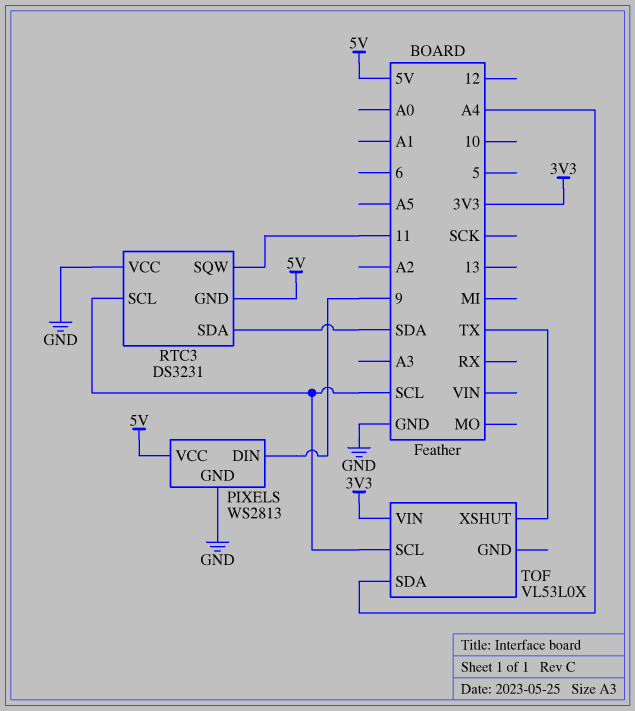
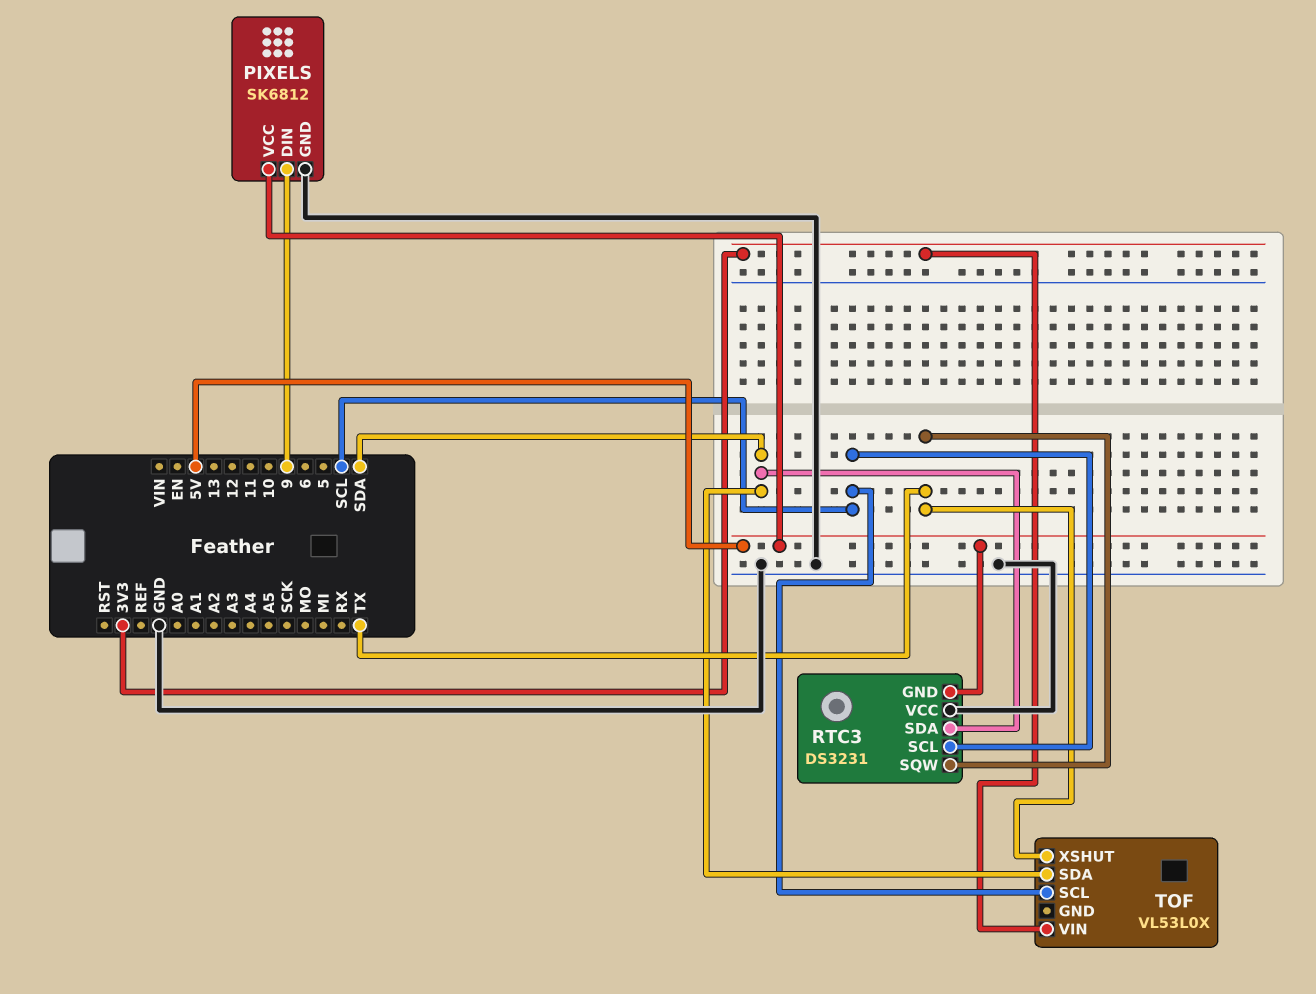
PIXELS: WS2813 -> SK6812
RTC3 pin SQW: 11 -> TX
TOF pin SDA: A4 -> SDA

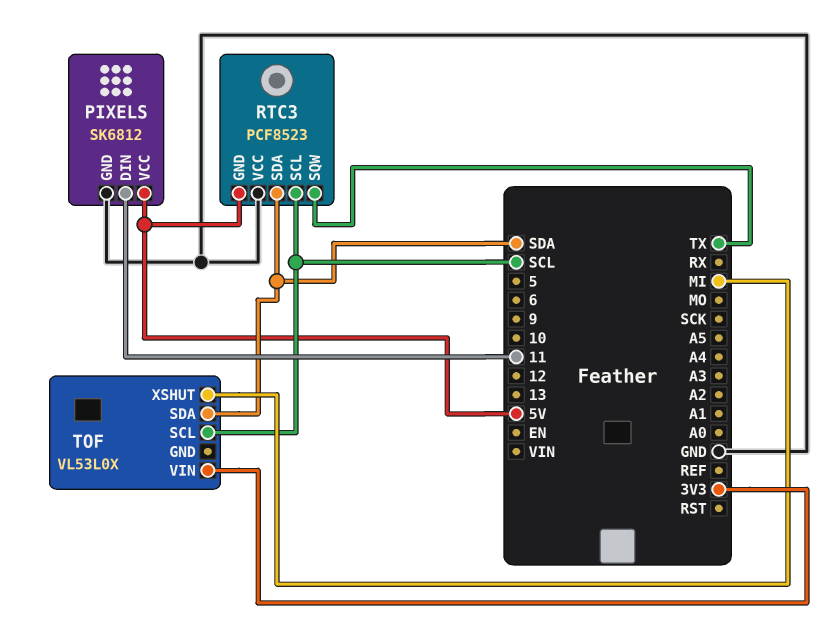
PIXELS pin DIN: 9 -> 11
RTC3: DS3231 -> PCF8523
TOF pin XSHUT: TX -> MI

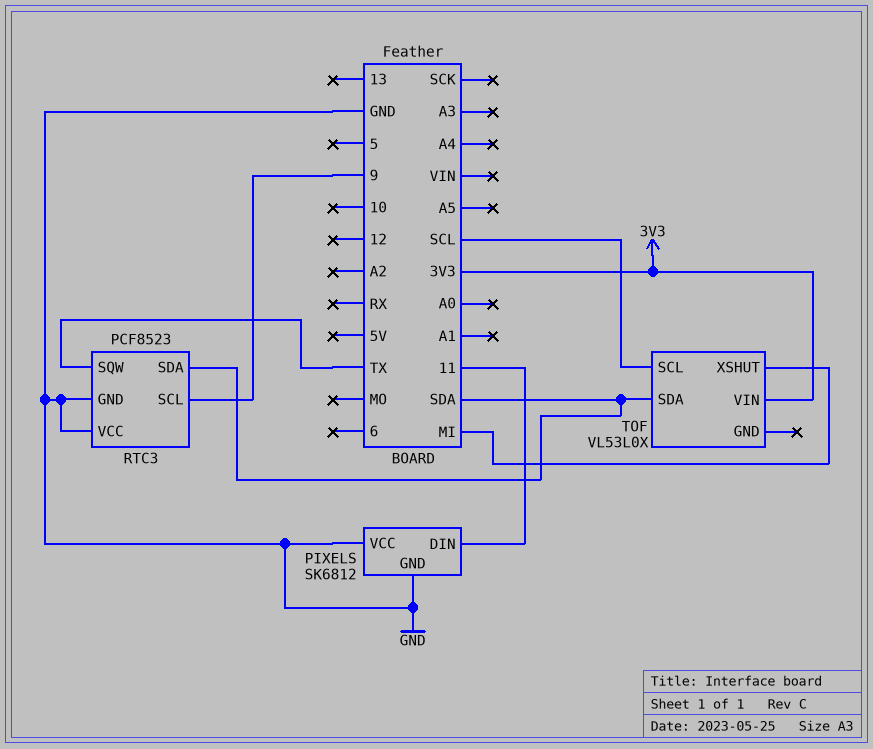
PIXELS pin VCC: 5V -> GND
RTC3 pin GND: 5V -> GND
RTC3 pin SCL: SCL -> 9

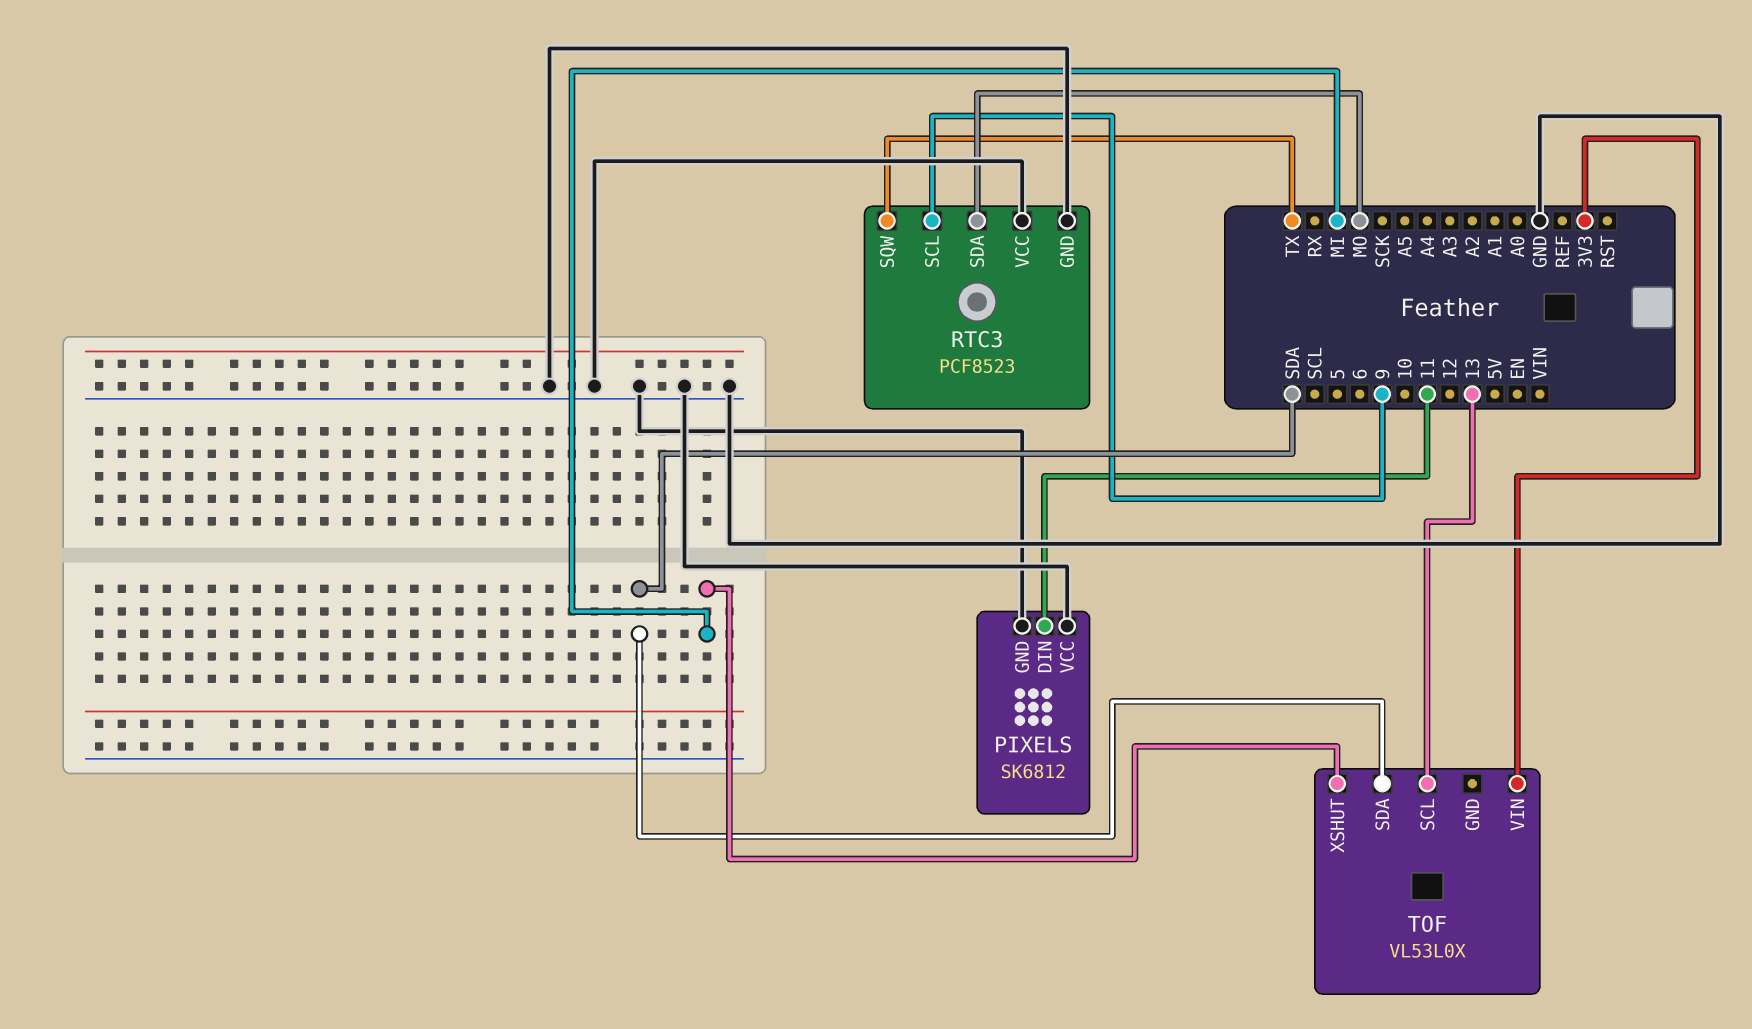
RTC3 pin SDA: SDA -> MO
TOF pin SCL: SCL -> 13

